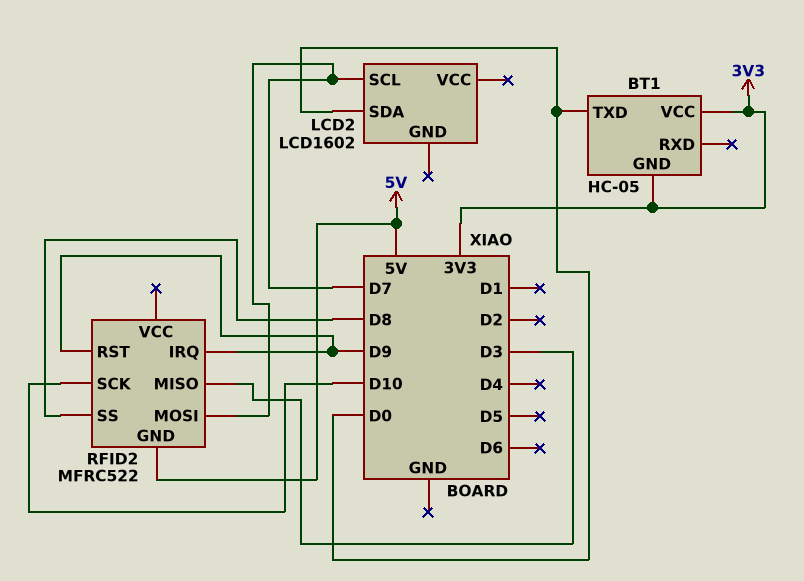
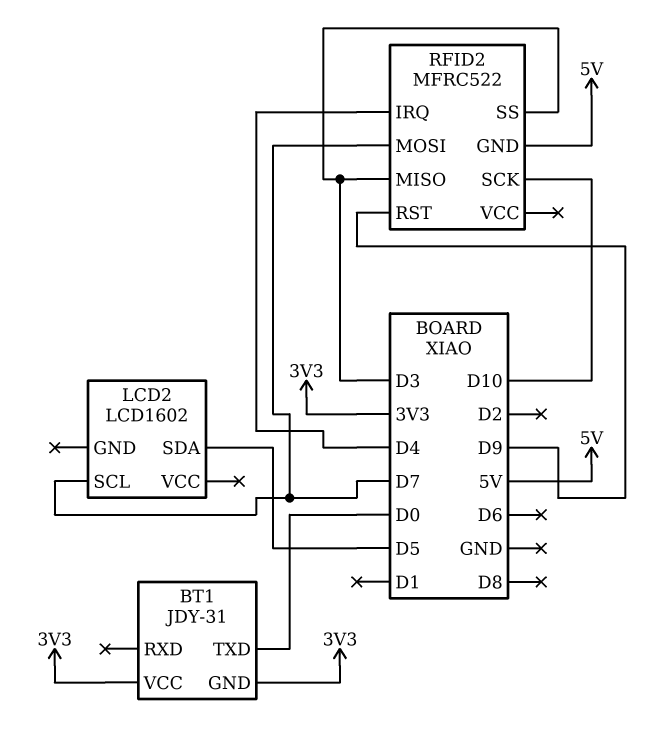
BT1: HC-05 -> JDY-31
LCD2 pin SDA: D0 -> D5
RFID2 pin IRQ: D9 -> D4
RFID2 pin SS: D8 -> D3

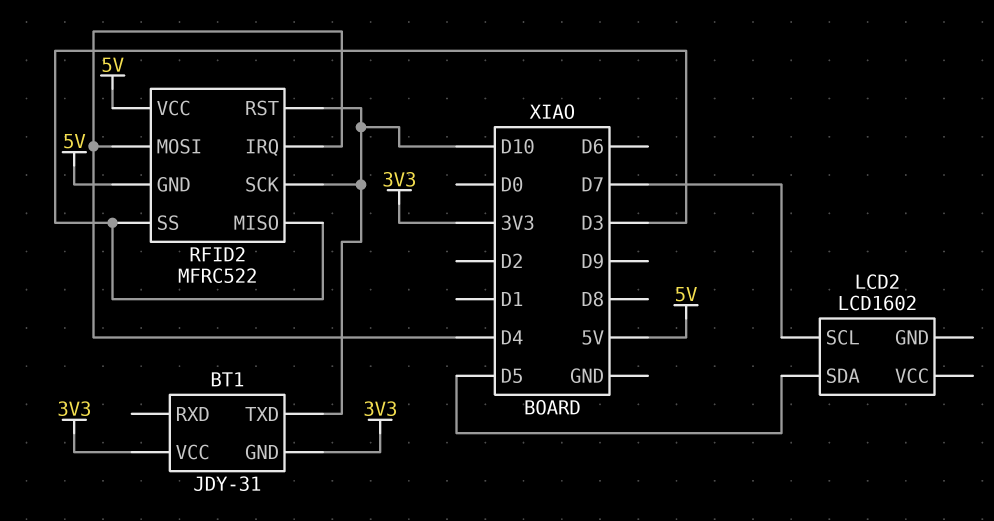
BT1 pin TXD: D0 -> D10
RFID2 pin MOSI: D7 -> D4
RFID2 pin RST: D9 -> D10
RFID2 pin VCC: none -> 5V

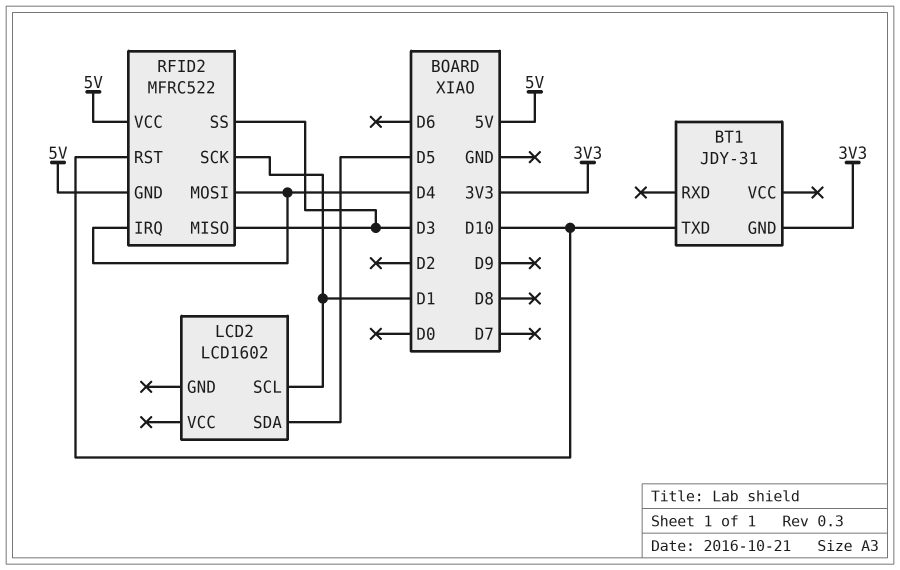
BT1 pin VCC: 3V3 -> none
LCD2 pin SCL: D7 -> D1
RFID2 pin SCK: D10 -> D1

